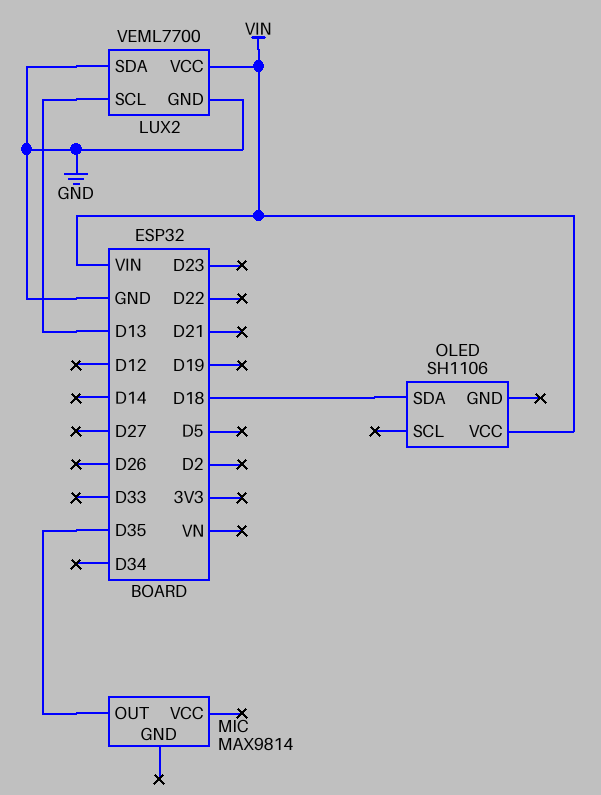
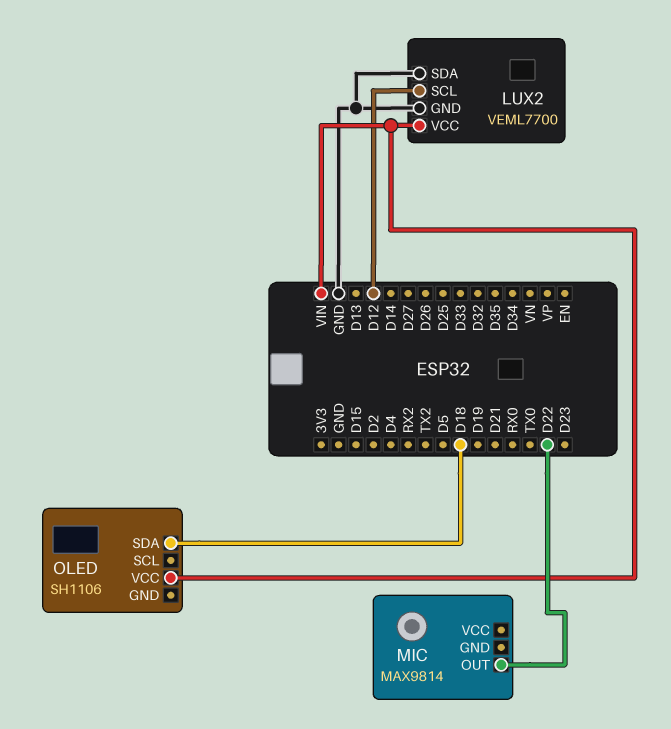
LUX2 pin SCL: D13 -> D12
MIC pin OUT: D35 -> D22

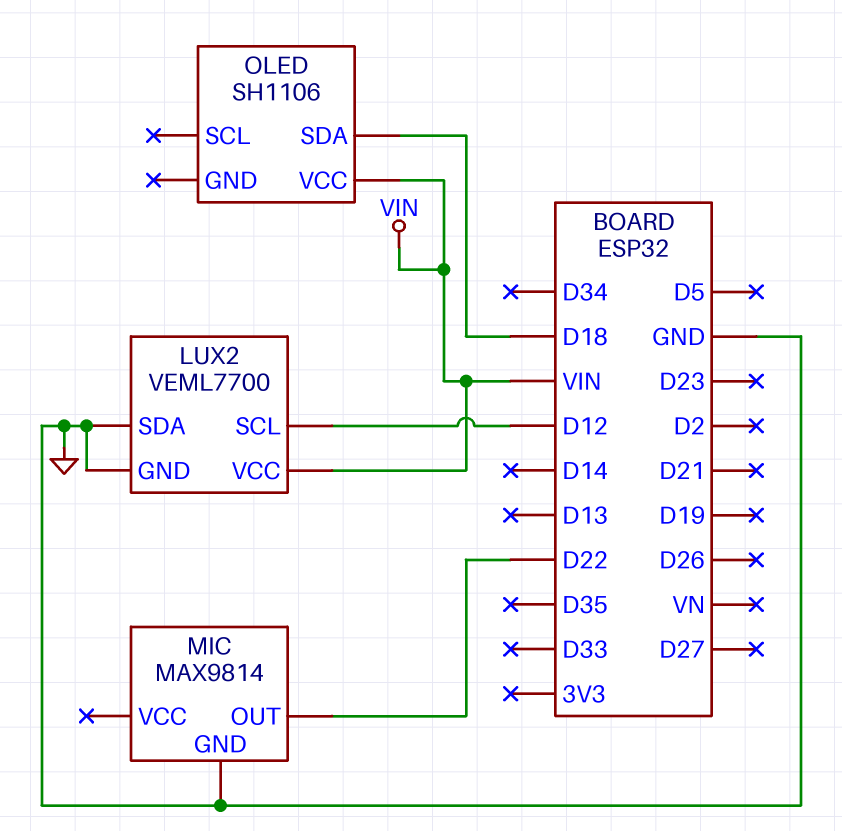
MIC pin GND: none -> GND

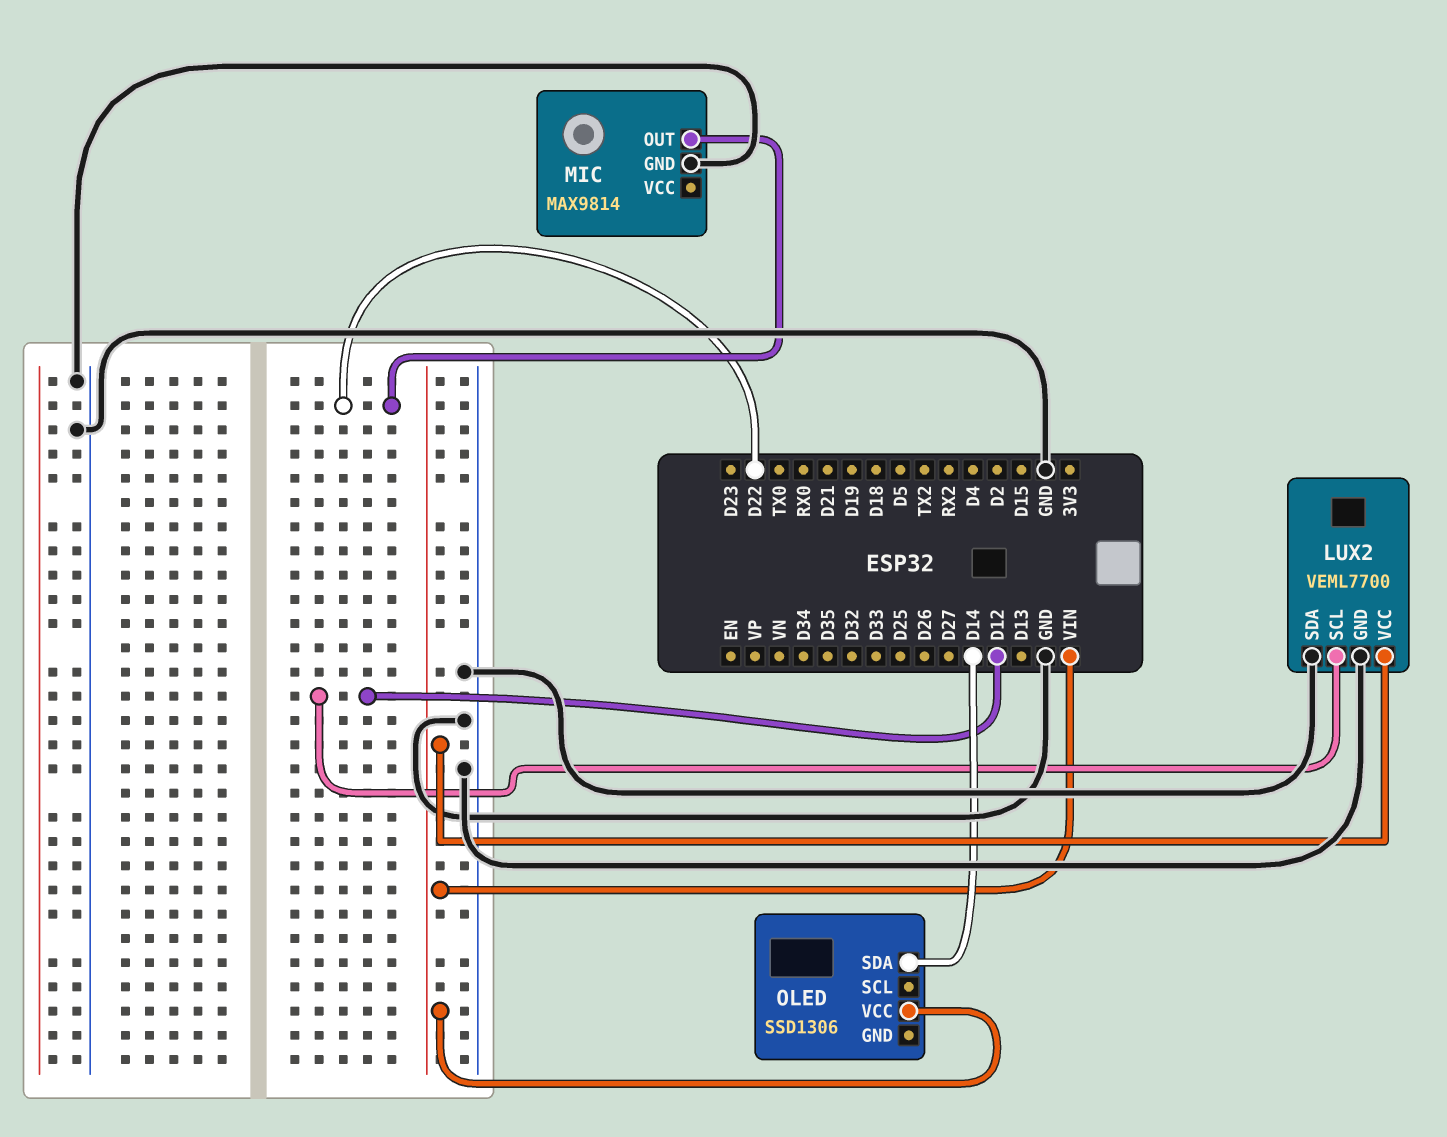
OLED: SH1106 -> SSD1306
OLED pin SDA: D18 -> D14

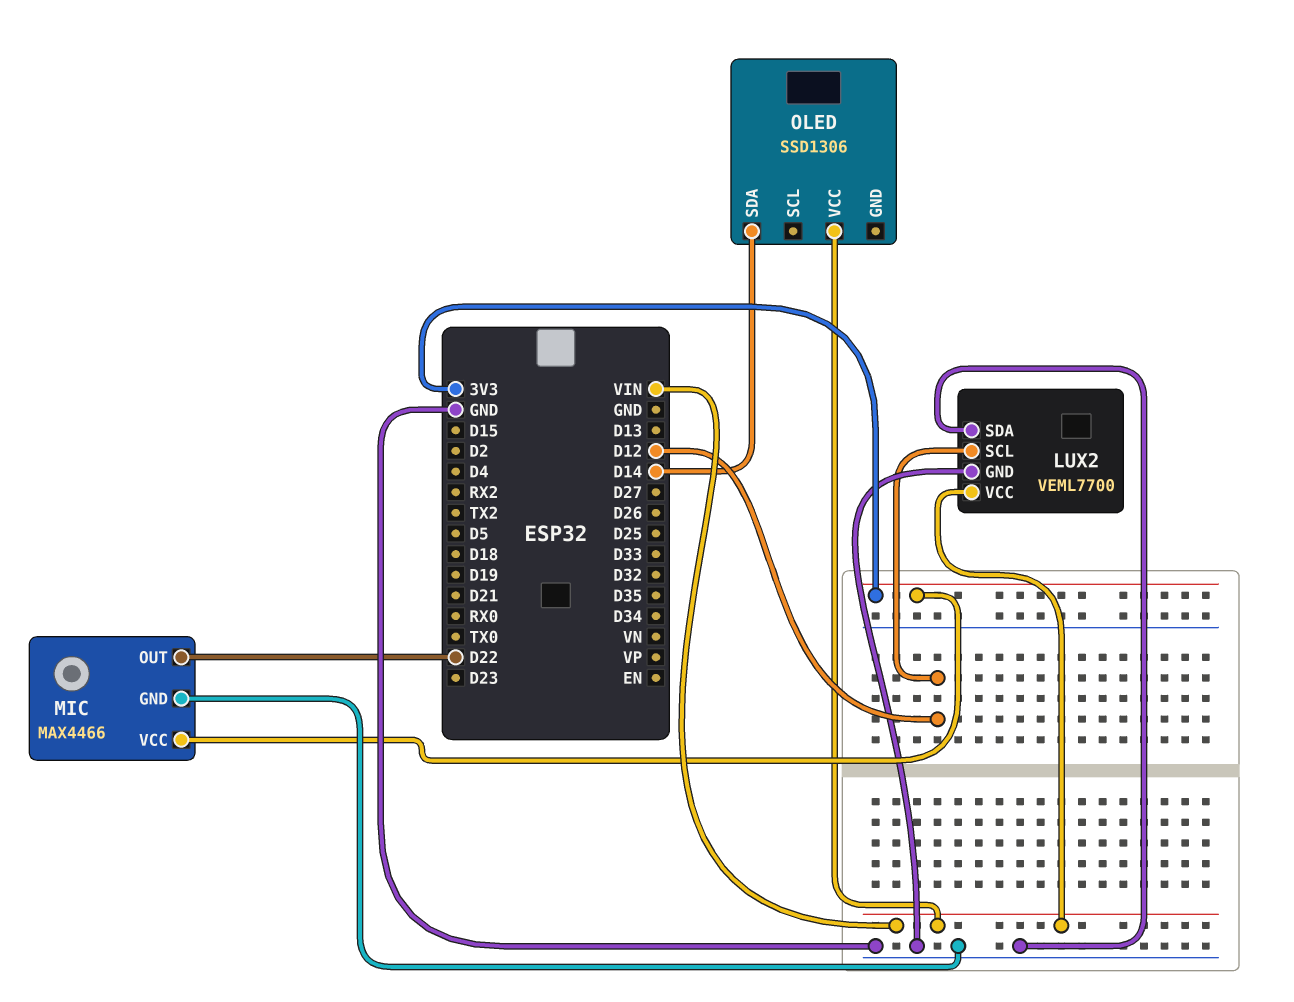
MIC: MAX9814 -> MAX4466
MIC pin VCC: none -> 3V3

